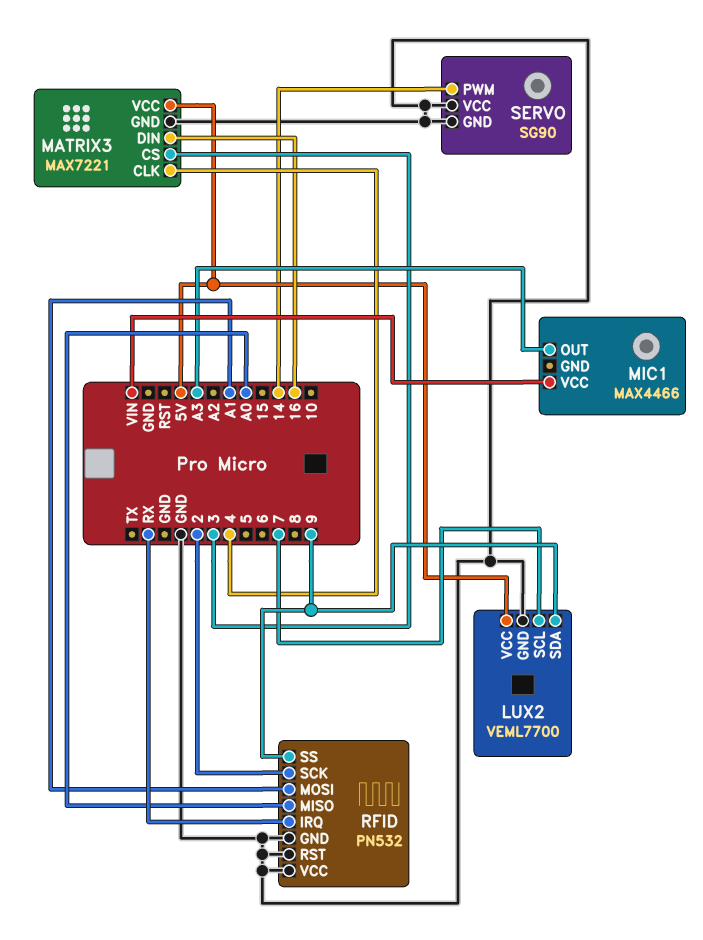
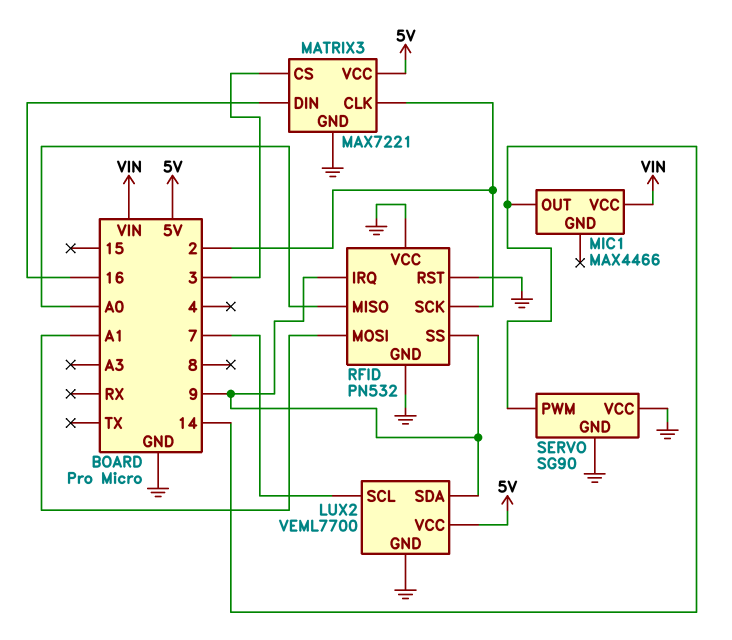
MATRIX3 pin CLK: 4 -> 2
MIC1 pin OUT: A3 -> 14
RFID pin IRQ: RX -> 9

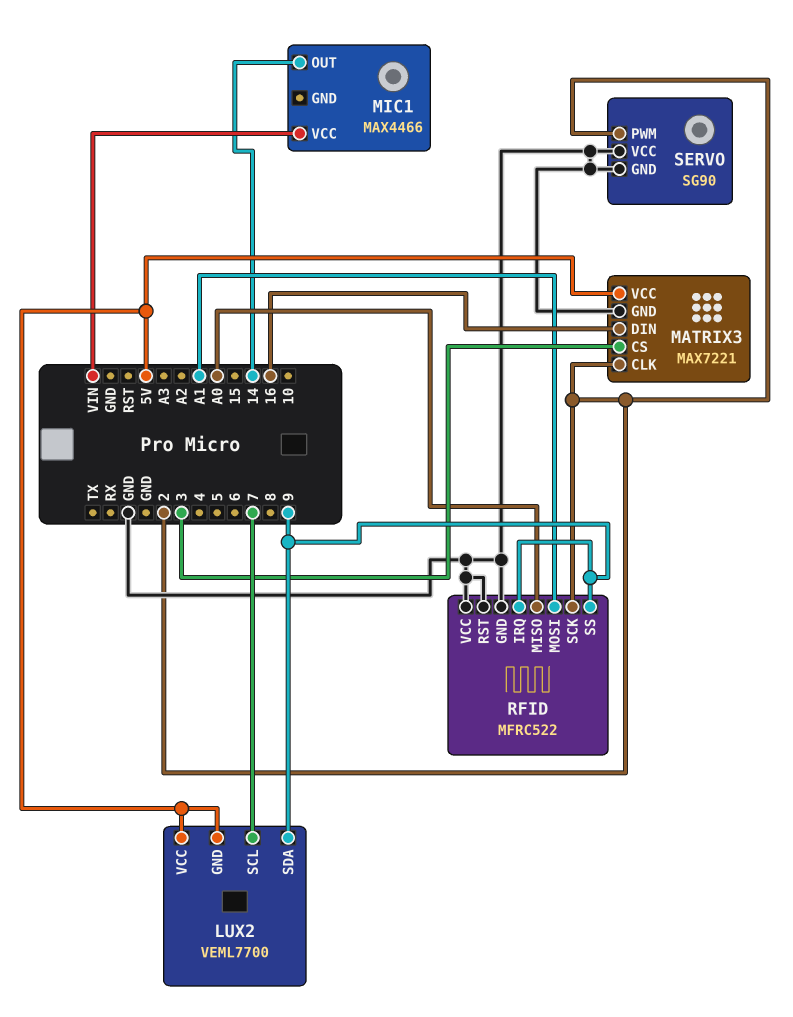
LUX2 pin GND: GND -> 5V
RFID: PN532 -> MFRC522
SERVO pin PWM: 14 -> 2

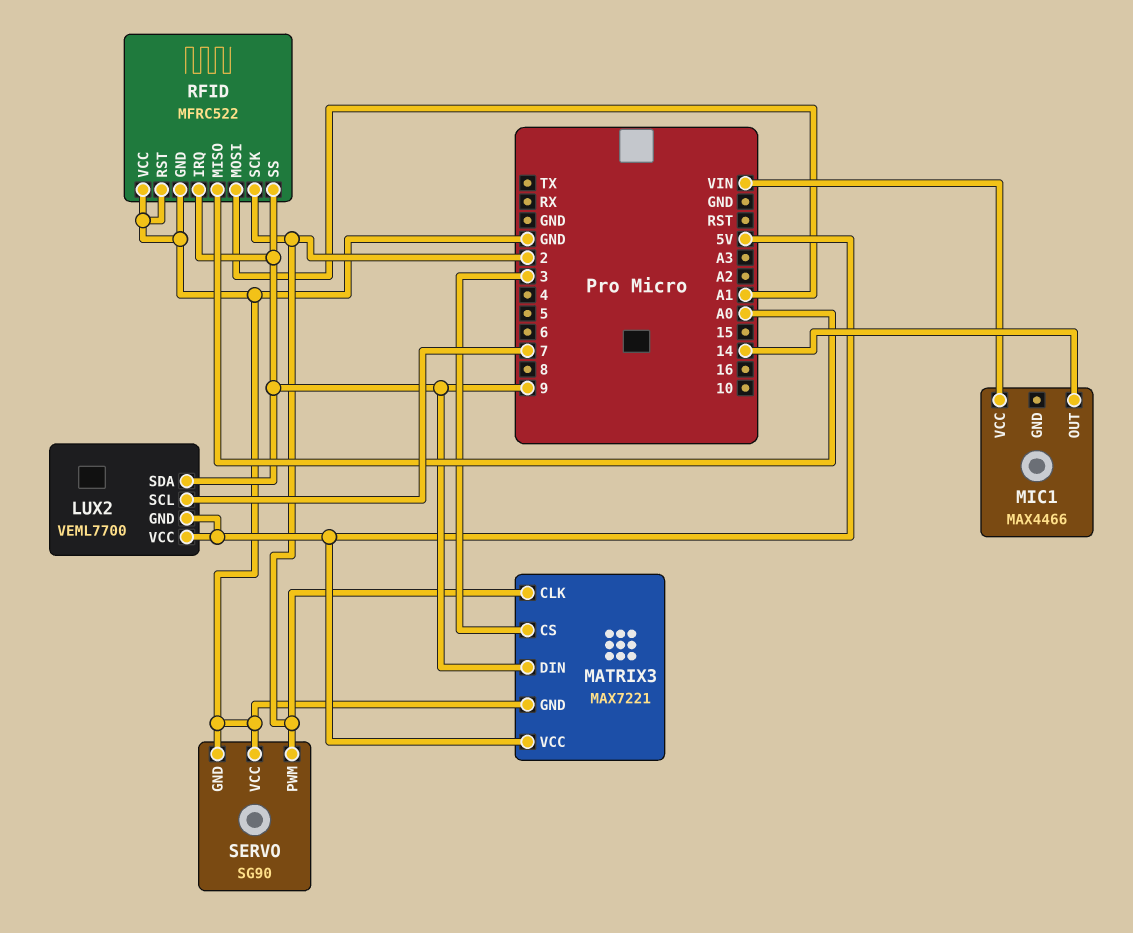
MATRIX3 pin DIN: 16 -> 9

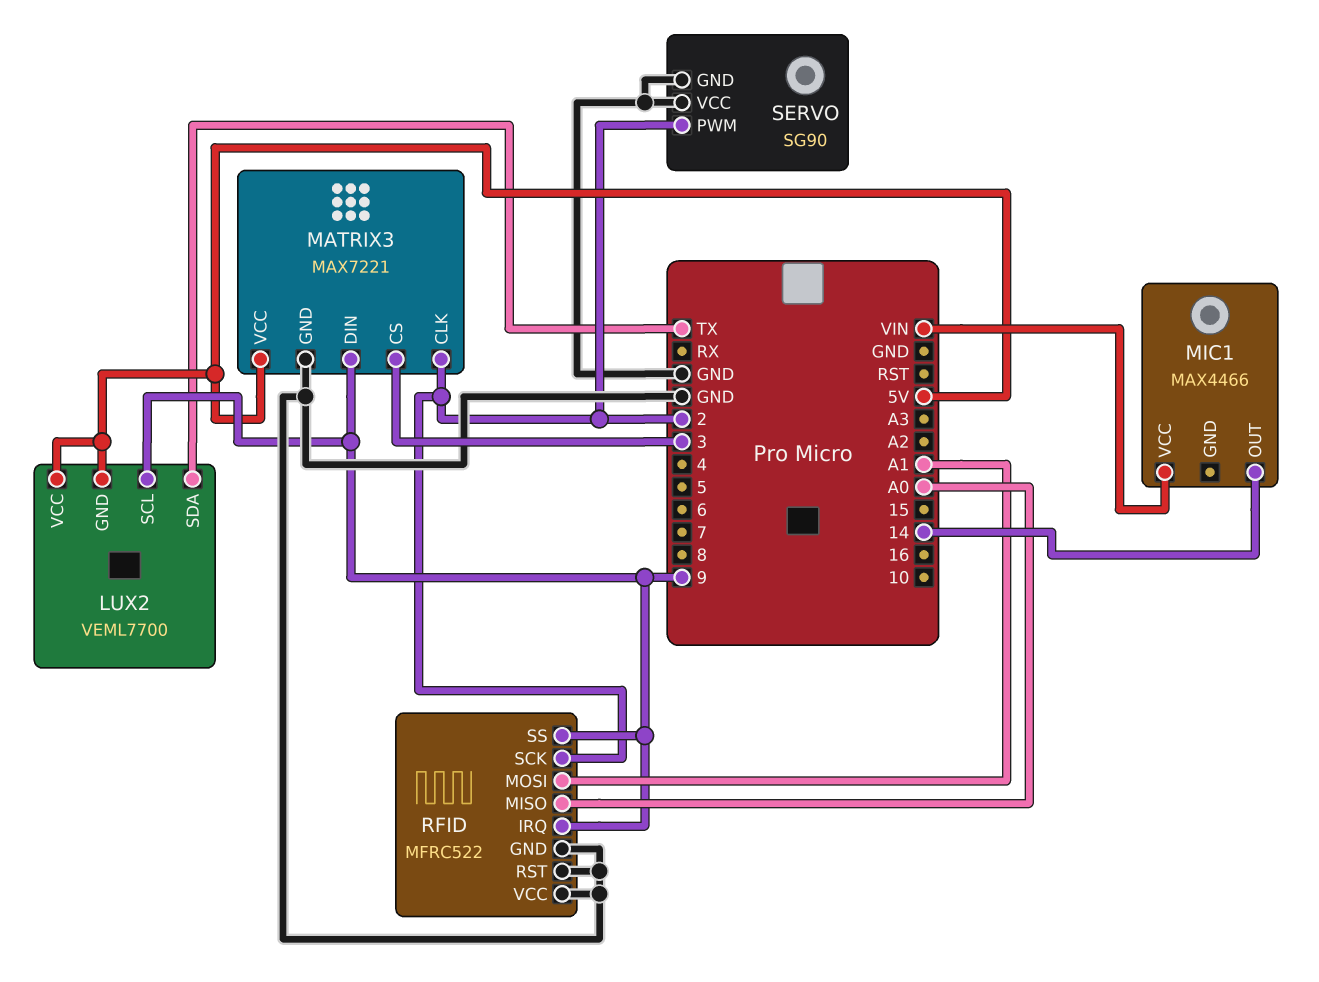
LUX2 pin SCL: 7 -> 9
LUX2 pin SDA: 9 -> TX

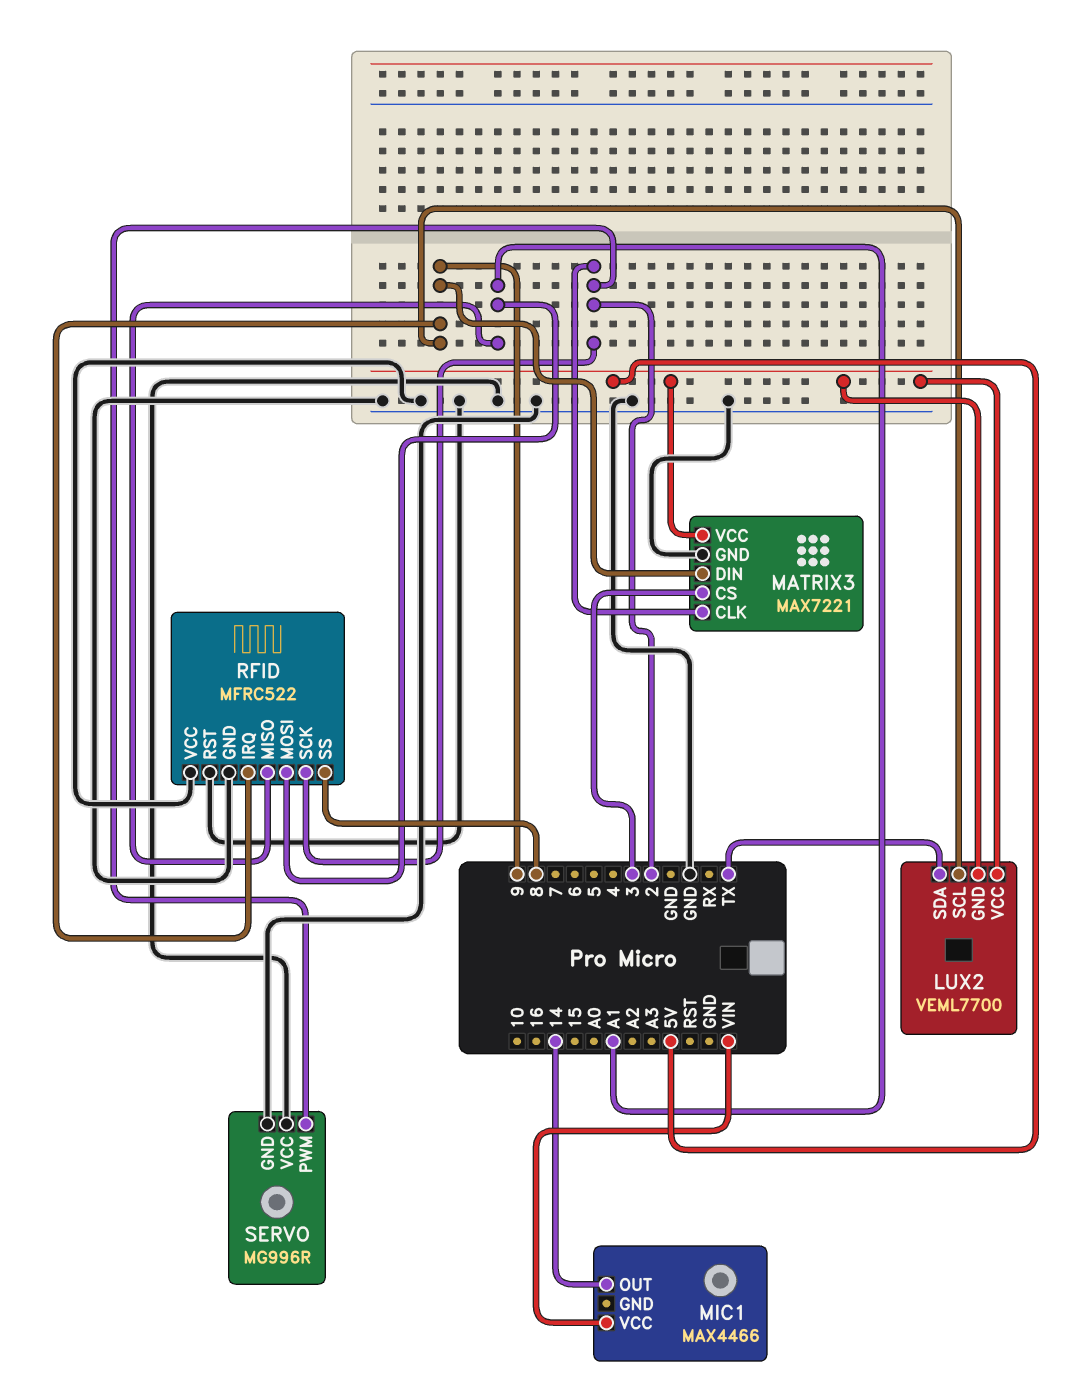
RFID pin MISO: A0 -> A1
RFID pin SS: 9 -> 8
SERVO: SG90 -> MG996R

